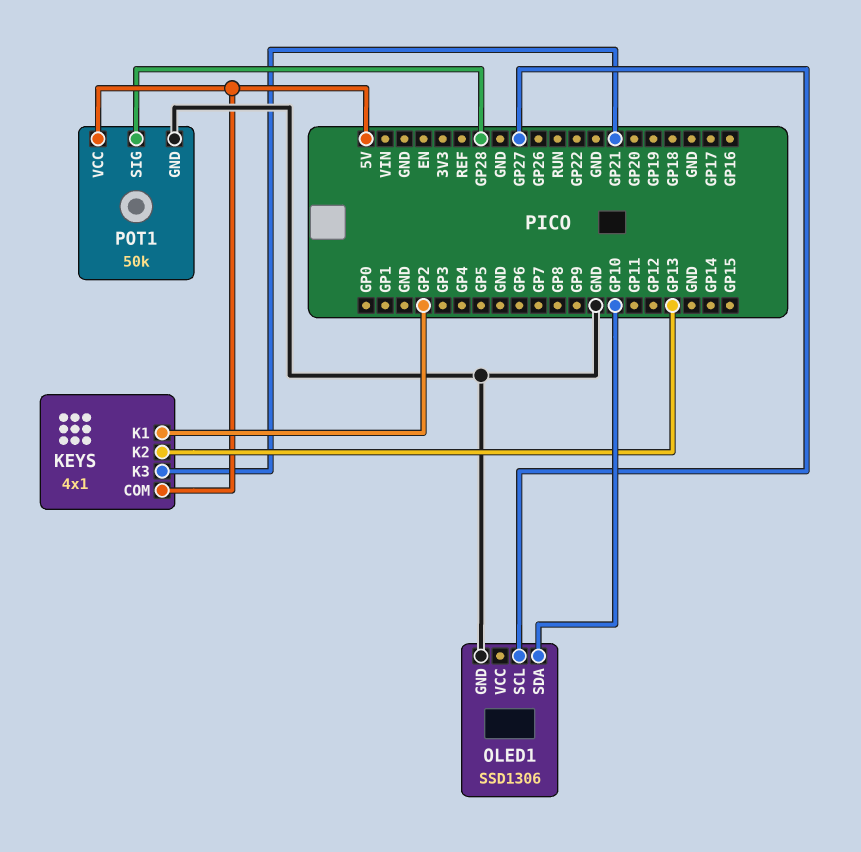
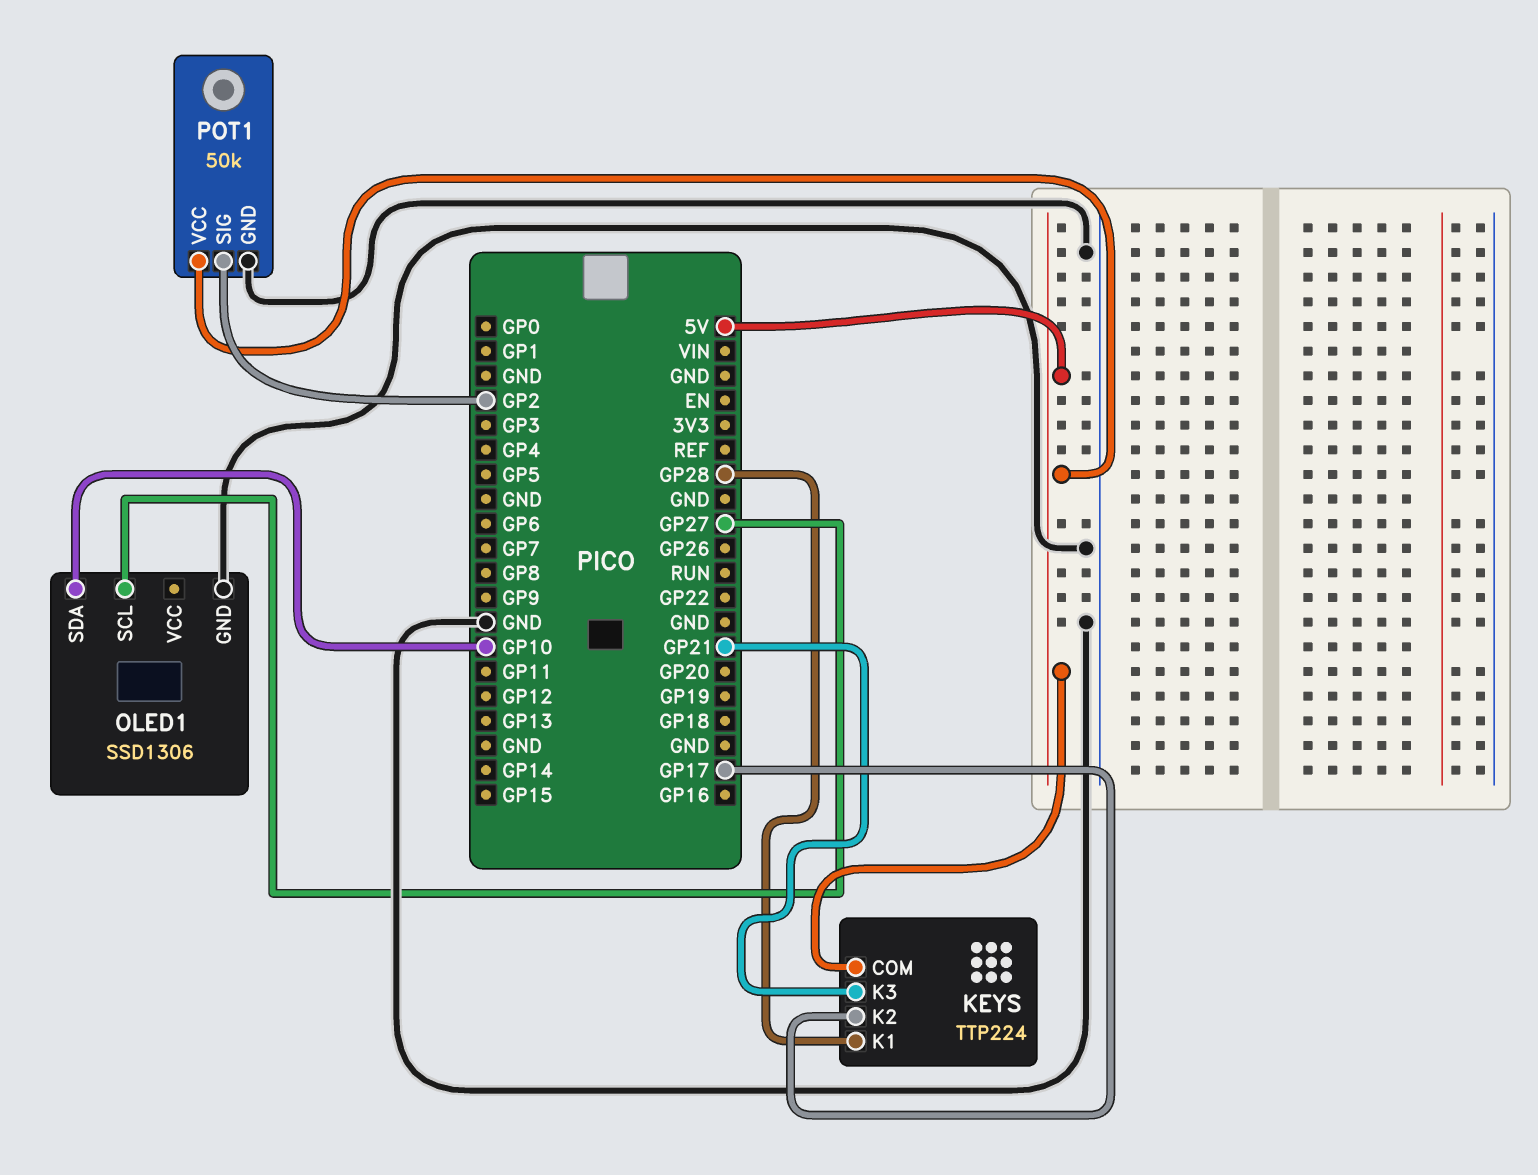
KEYS: 4x1 -> TTP224
KEYS pin K1: GP2 -> GP28
KEYS pin K2: GP13 -> GP17
POT1 pin SIG: GP28 -> GP2

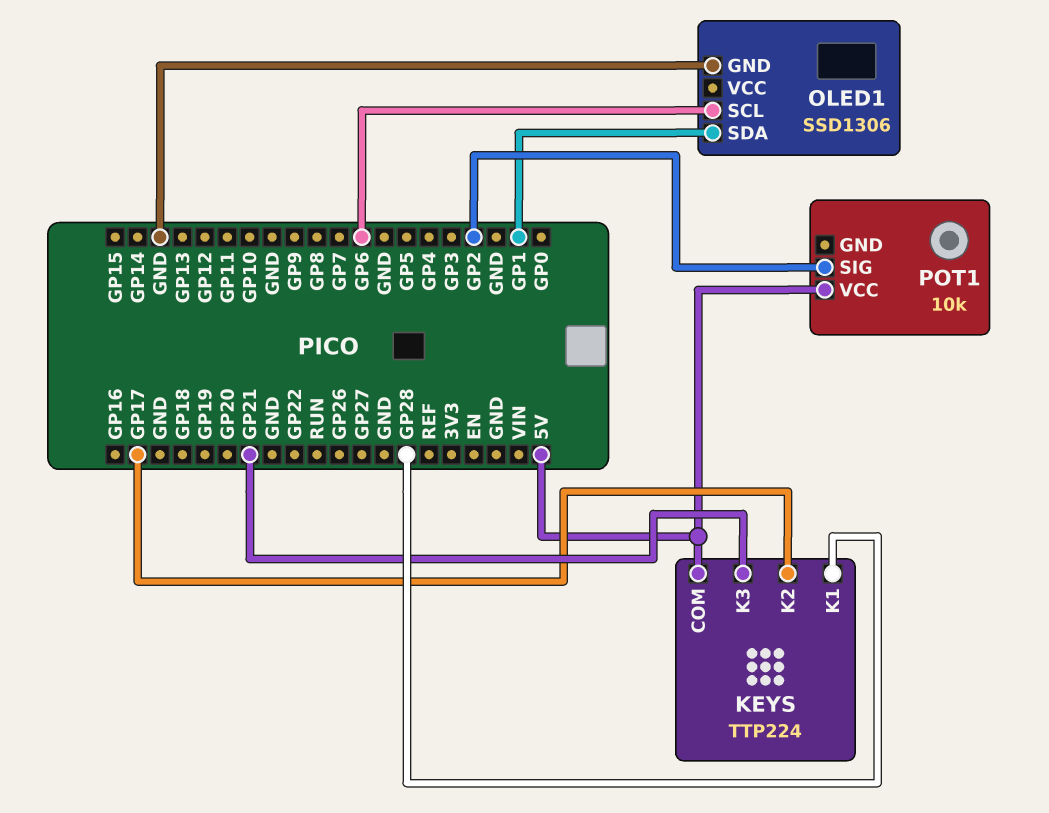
OLED1 pin SCL: GP27 -> GP6
OLED1 pin SDA: GP10 -> GP1
POT1: 50k -> 10k
POT1 pin GND: GND -> none

